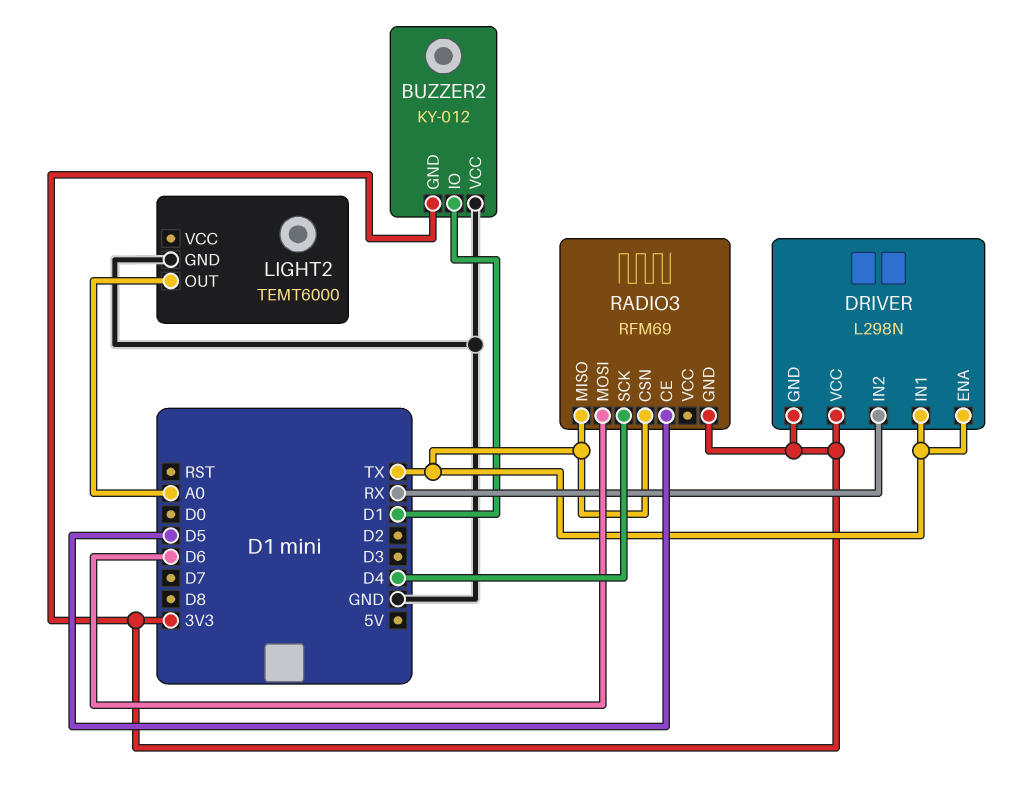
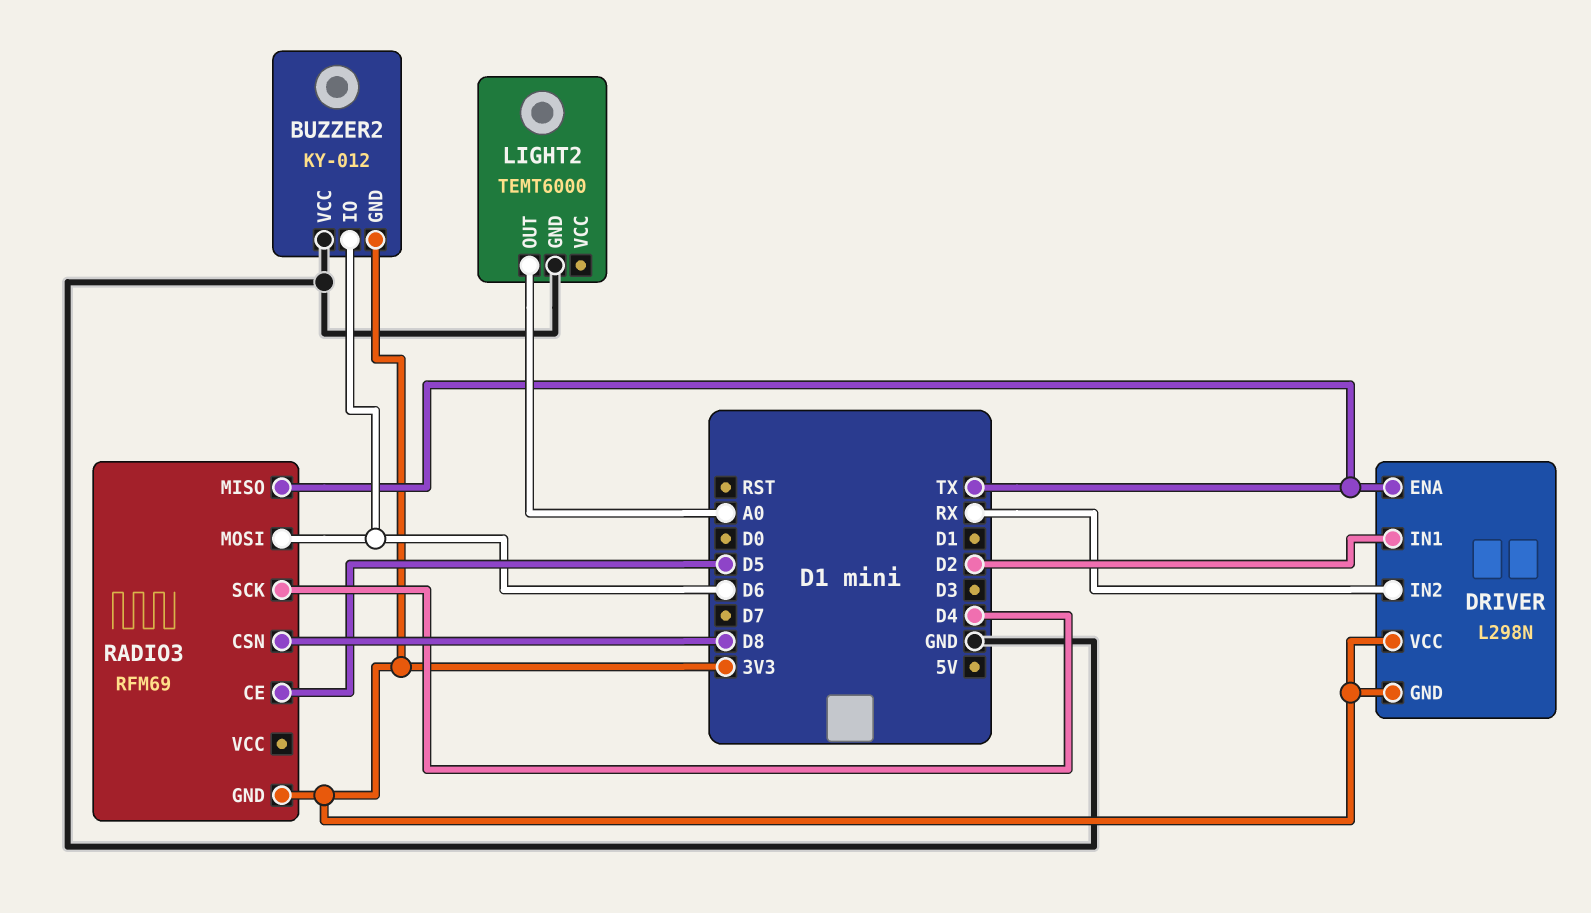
BUZZER2 pin IO: D1 -> D6
DRIVER pin IN1: TX -> D2
RADIO3 pin CSN: TX -> D8

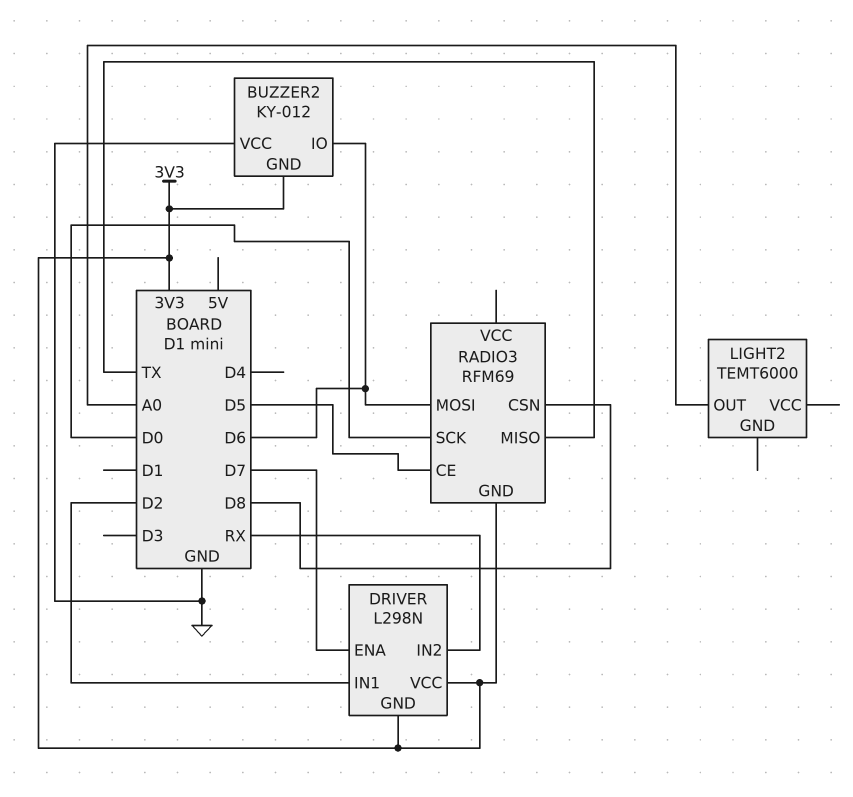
DRIVER pin ENA: TX -> D7
LIGHT2 pin GND: GND -> none
RADIO3 pin SCK: D4 -> D0

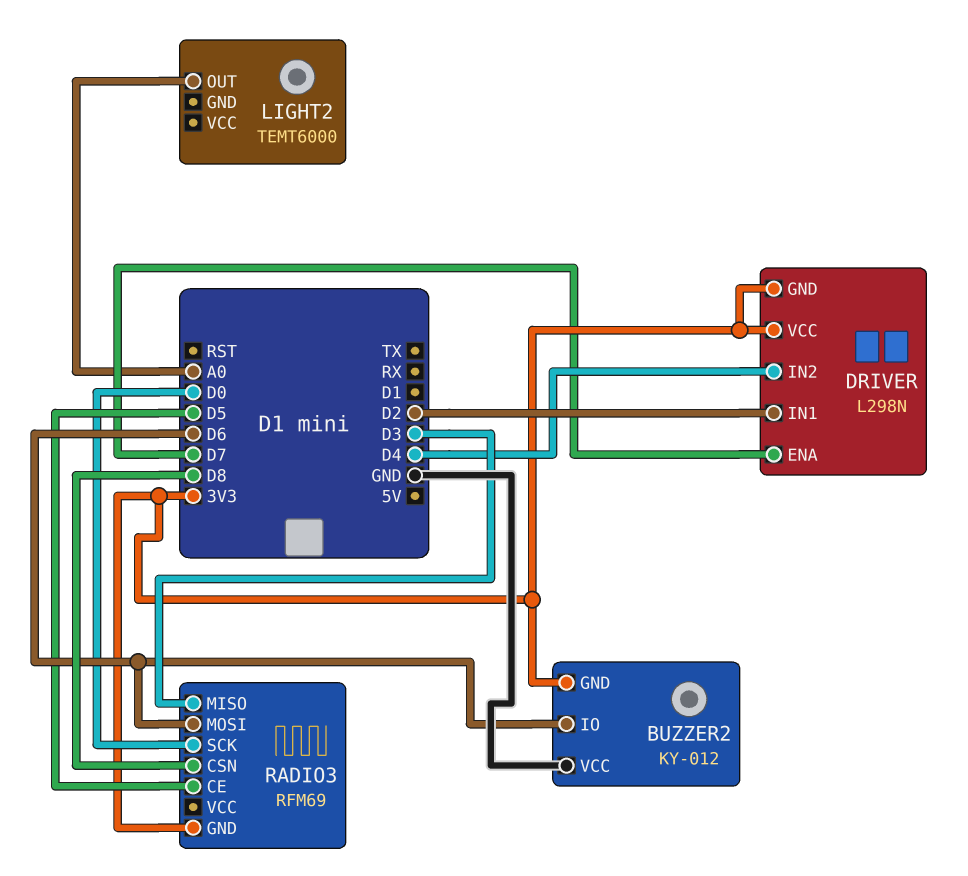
DRIVER pin IN2: RX -> D4
RADIO3 pin MISO: TX -> D3

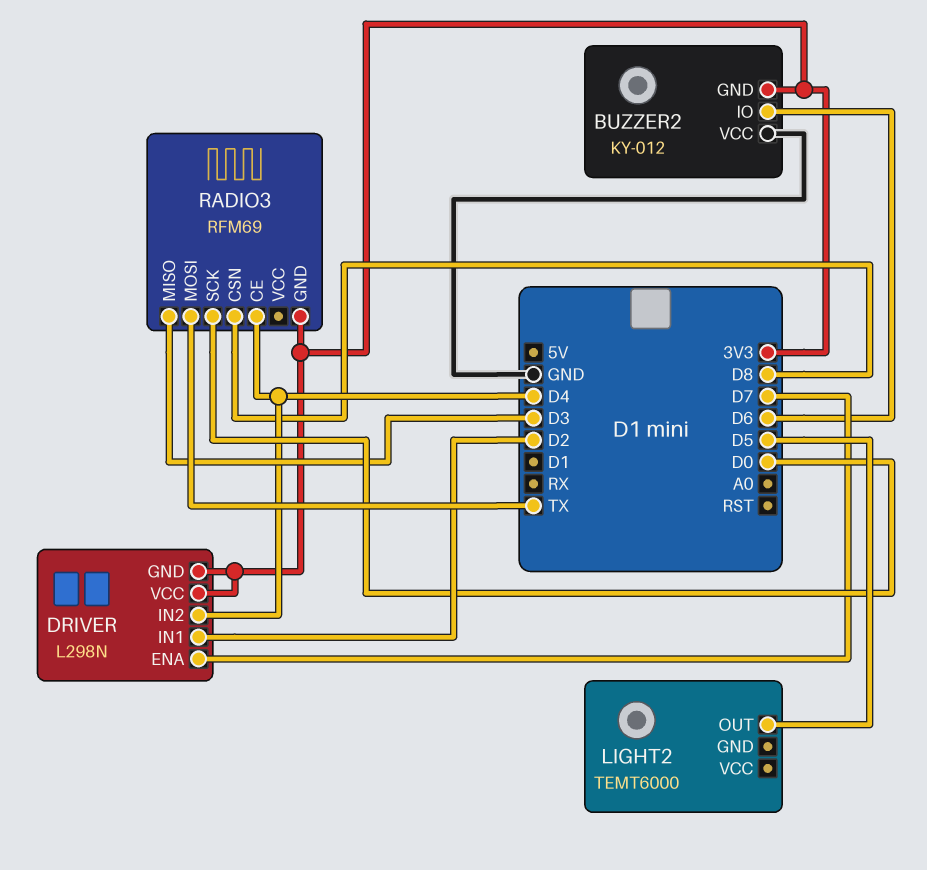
LIGHT2 pin OUT: A0 -> D5
RADIO3 pin CE: D5 -> D4
RADIO3 pin MOSI: D6 -> TX

